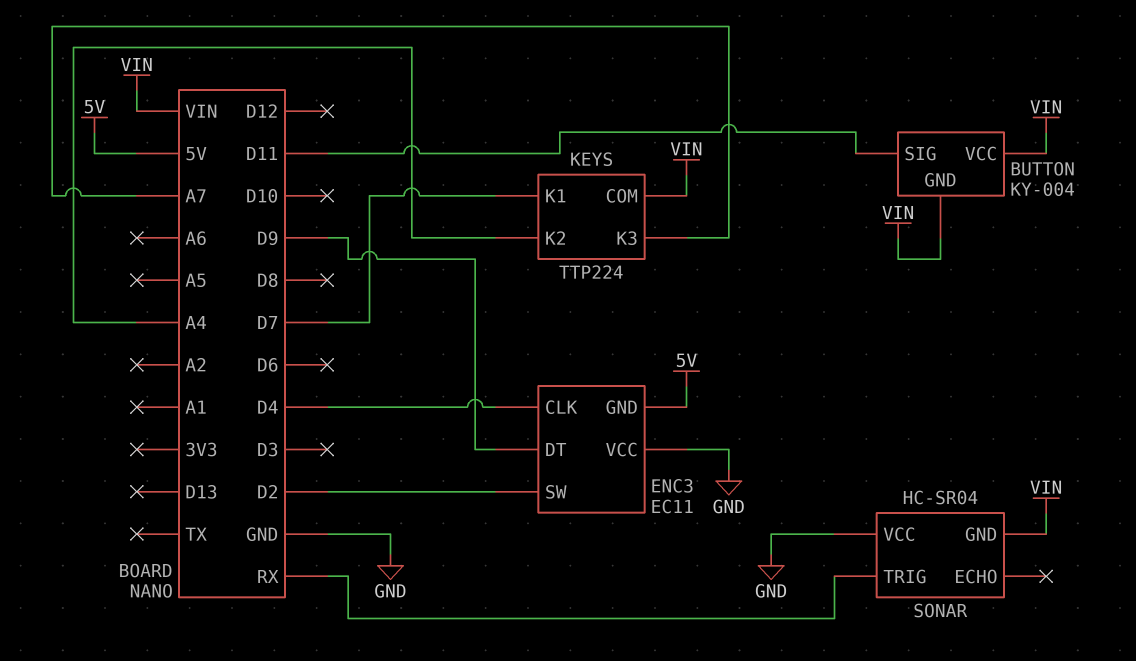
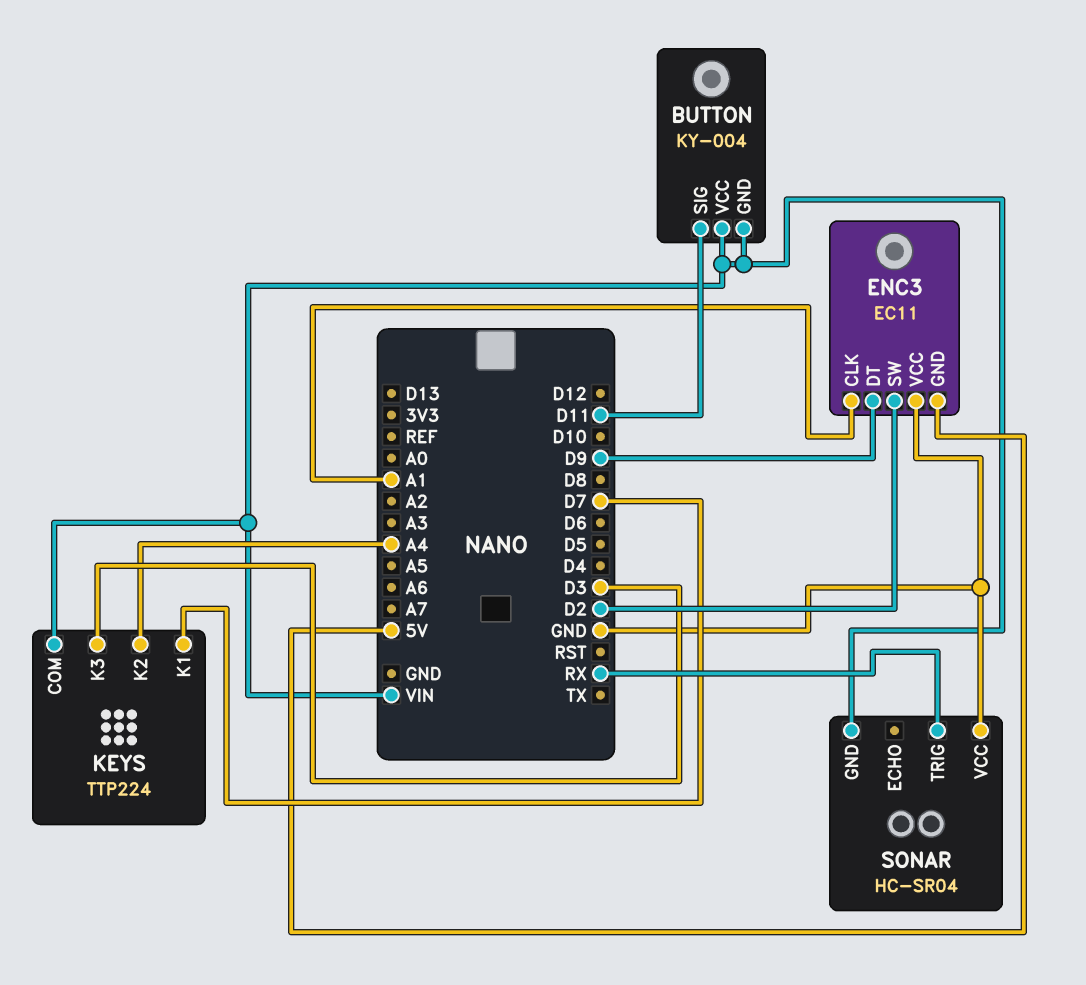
ENC3 pin CLK: D4 -> A1
KEYS pin K3: A7 -> D3

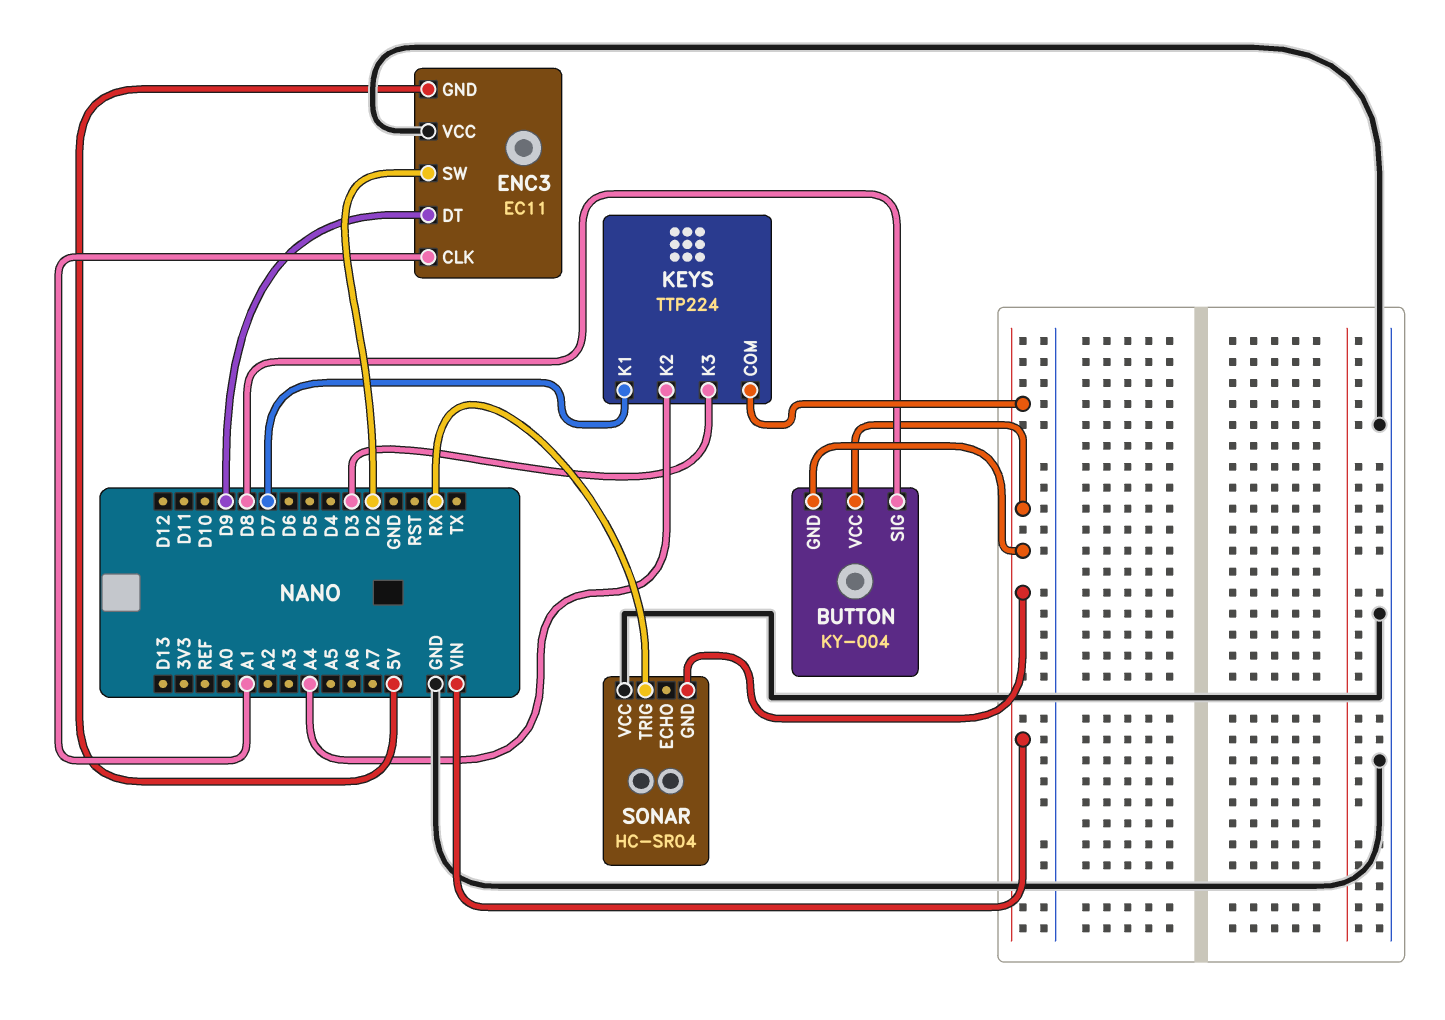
BUTTON pin SIG: D11 -> D8

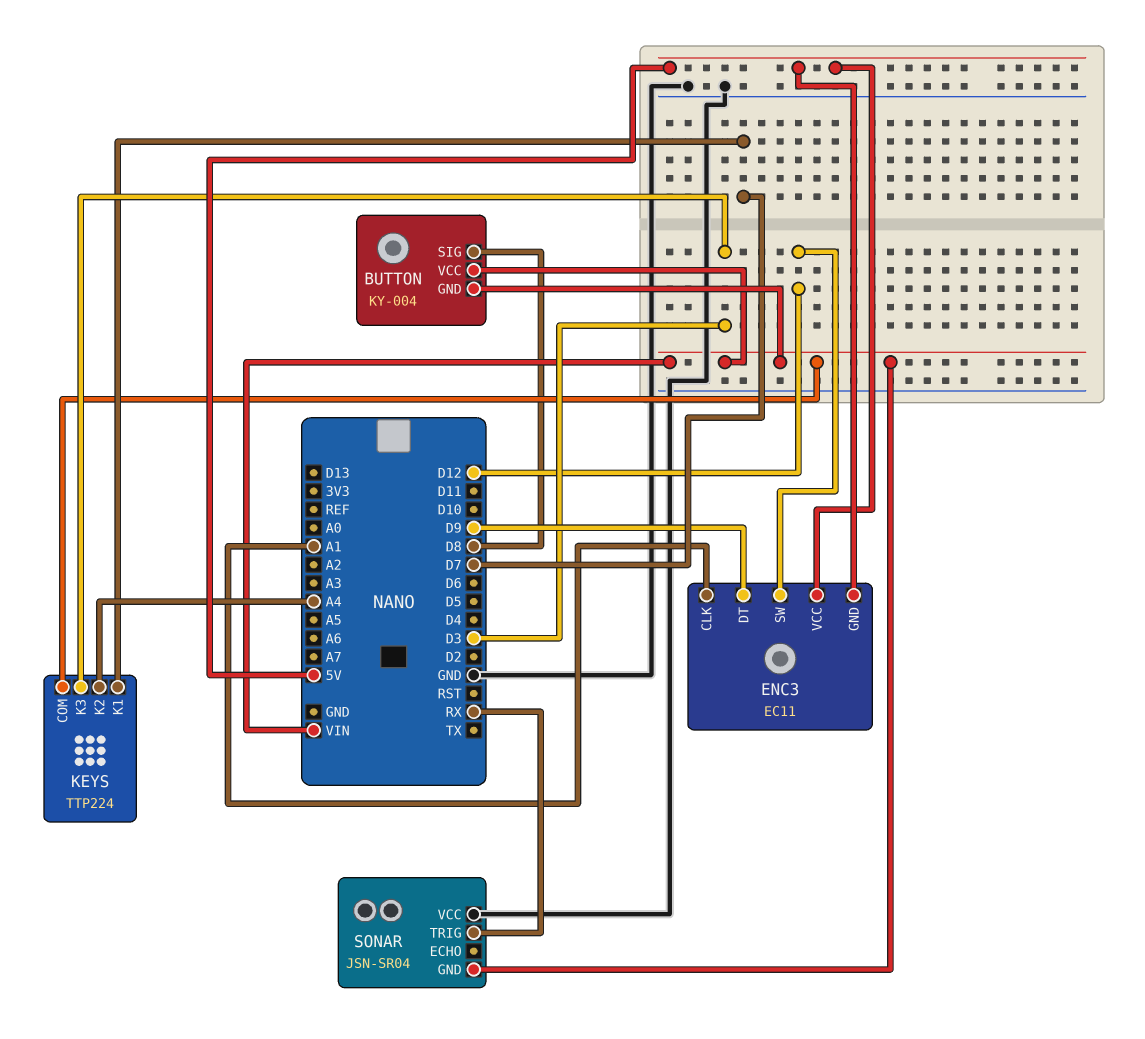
ENC3 pin SW: D2 -> D12
ENC3 pin VCC: GND -> 5V
SONAR: HC-SR04 -> JSN-SR04

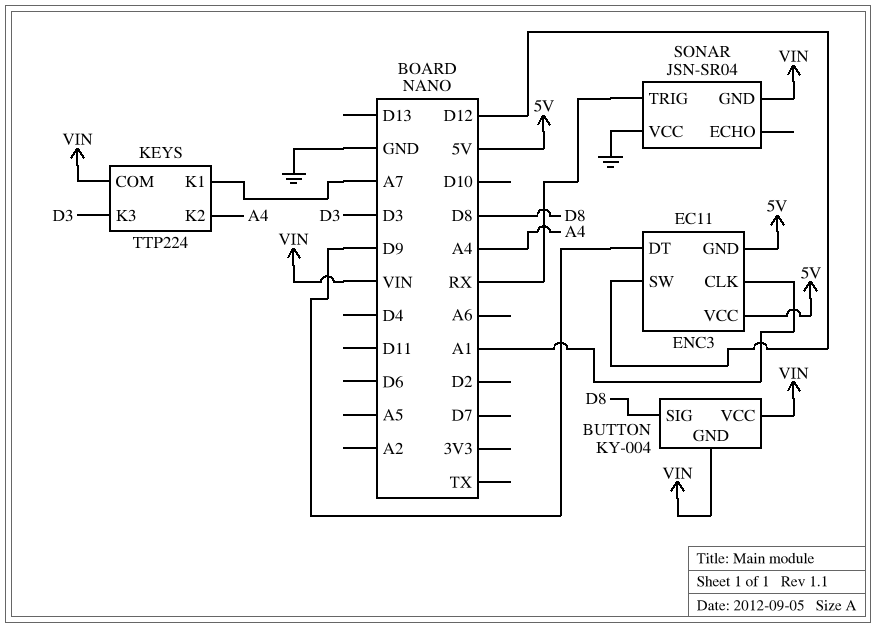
KEYS pin K1: D7 -> A7

